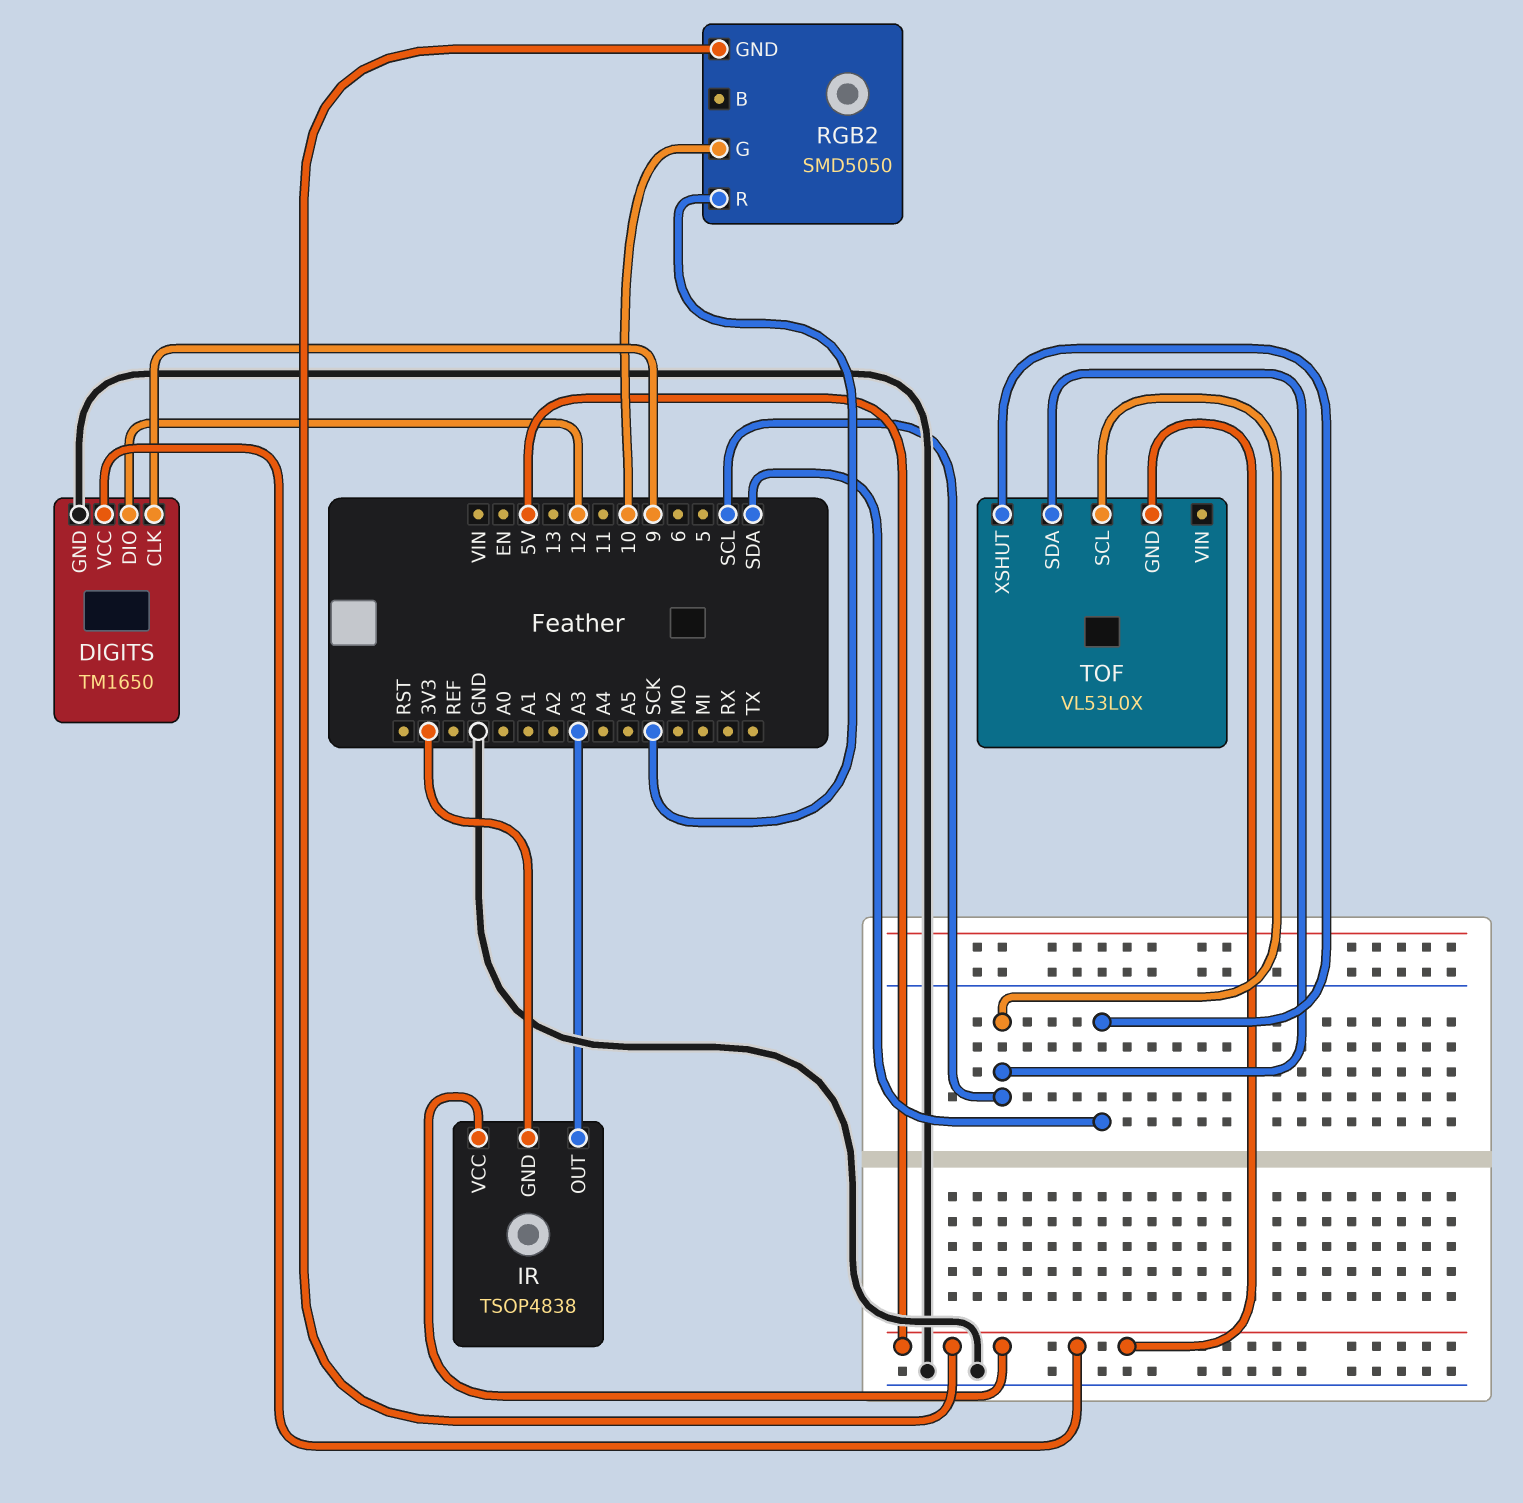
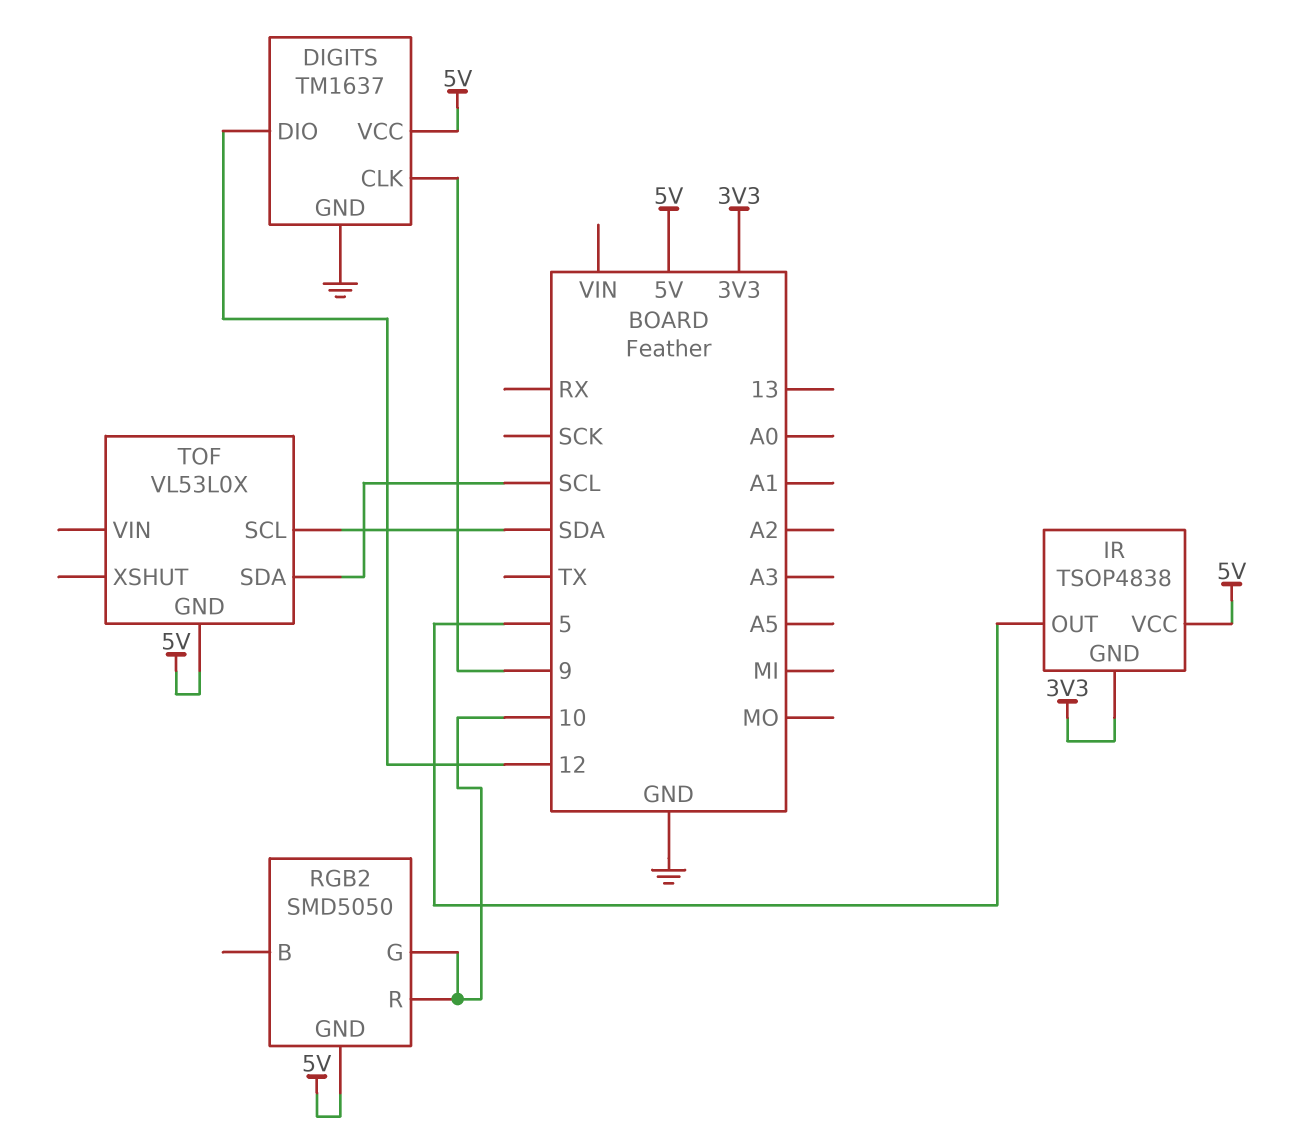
DIGITS: TM1650 -> TM1637
IR pin OUT: A3 -> 5
RGB2 pin R: SCK -> 10
TOF pin SCL: SCL -> SDA
TOF pin XSHUT: SDA -> none

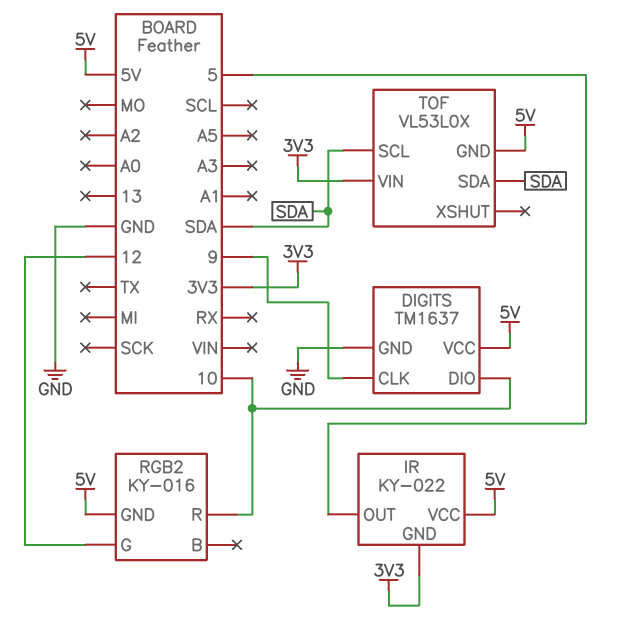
DIGITS pin DIO: 12 -> 10
IR: TSOP4838 -> KY-022
RGB2: SMD5050 -> KY-016
RGB2 pin G: 10 -> 12
TOF pin SDA: SCL -> SDA
TOF pin VIN: none -> 3V3

